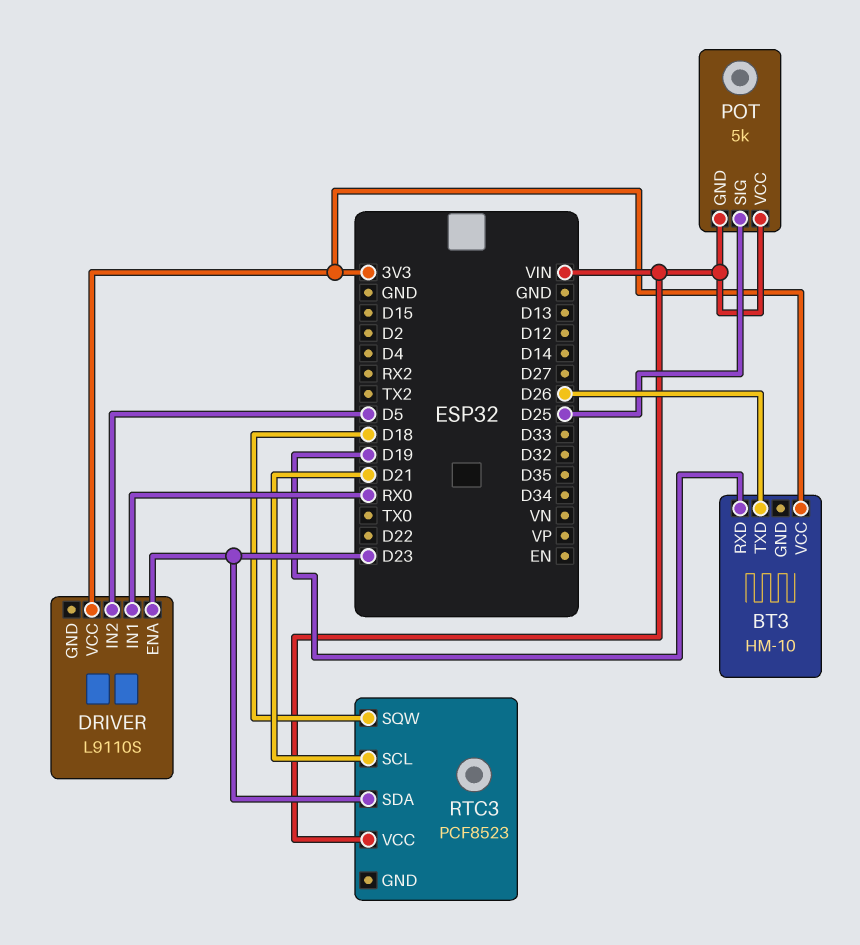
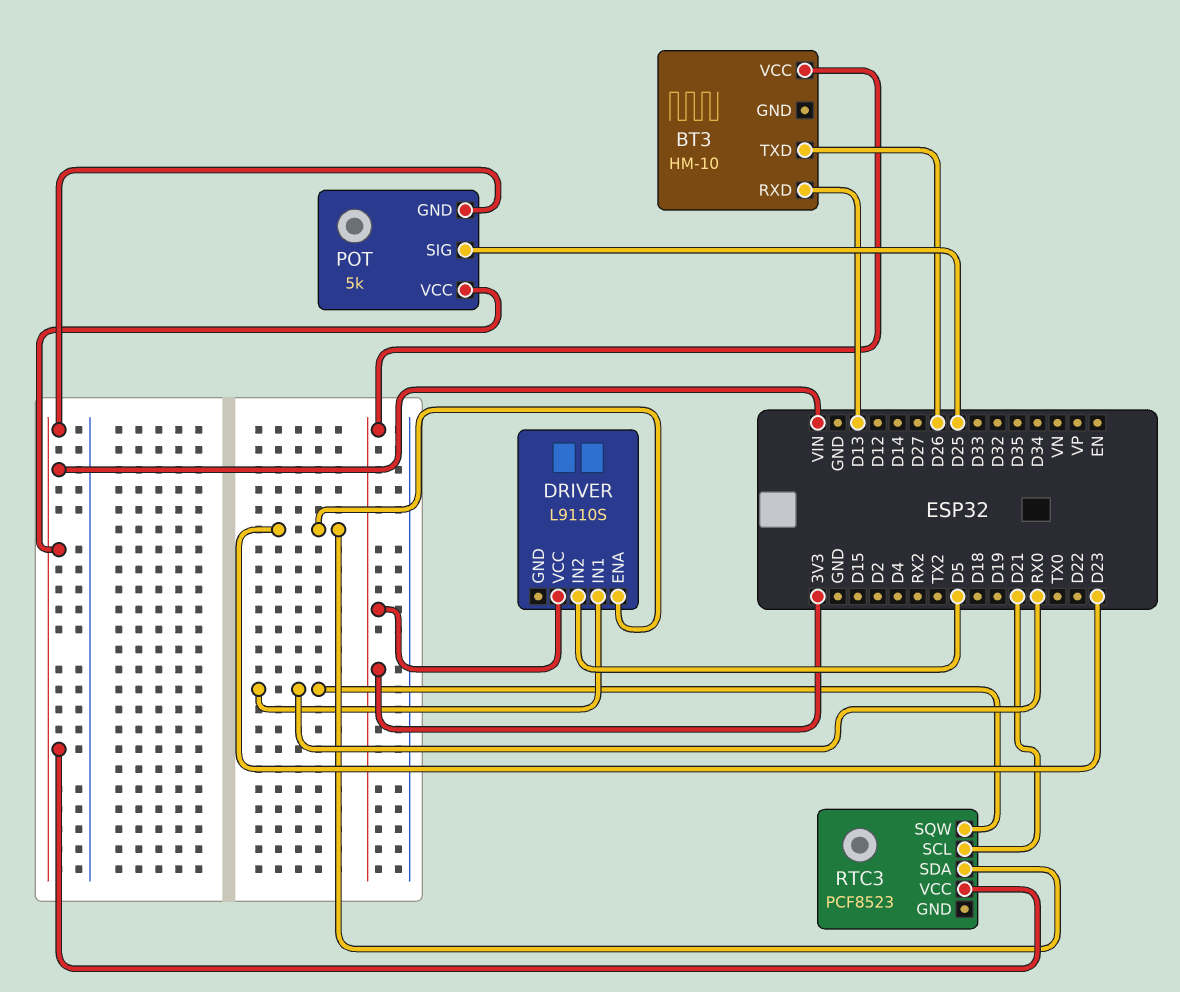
BT3 pin RXD: D19 -> D13
RTC3 pin SQW: D18 -> RX0

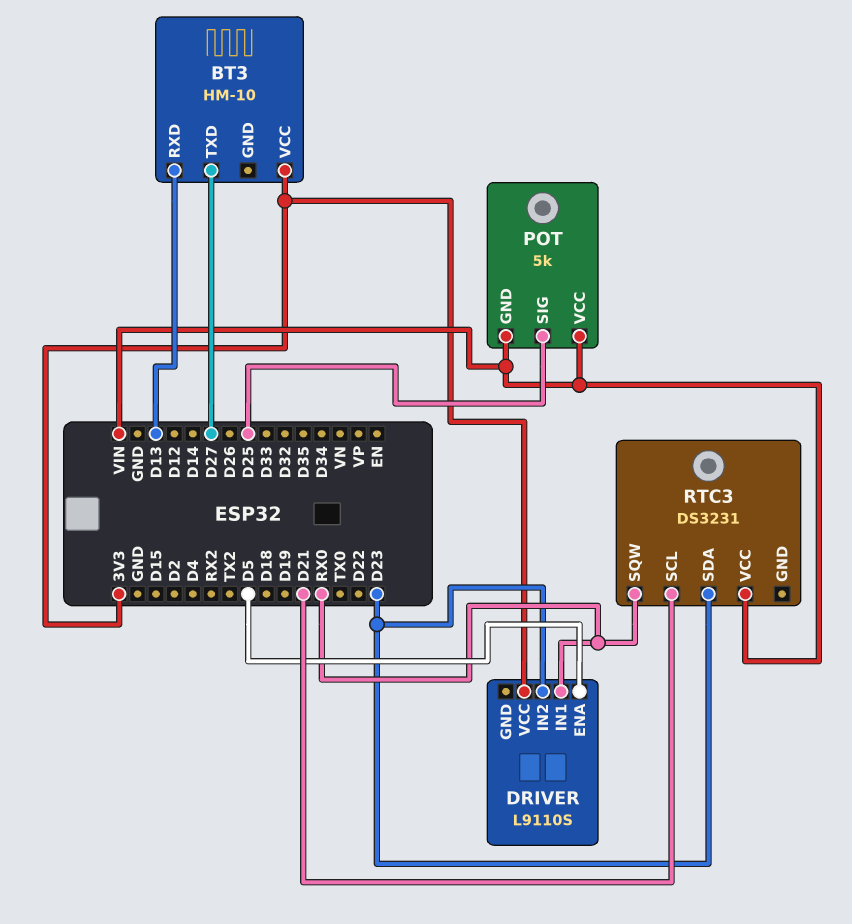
BT3 pin TXD: D26 -> D27
DRIVER pin ENA: D23 -> D5
DRIVER pin IN2: D5 -> D23
RTC3: PCF8523 -> DS3231

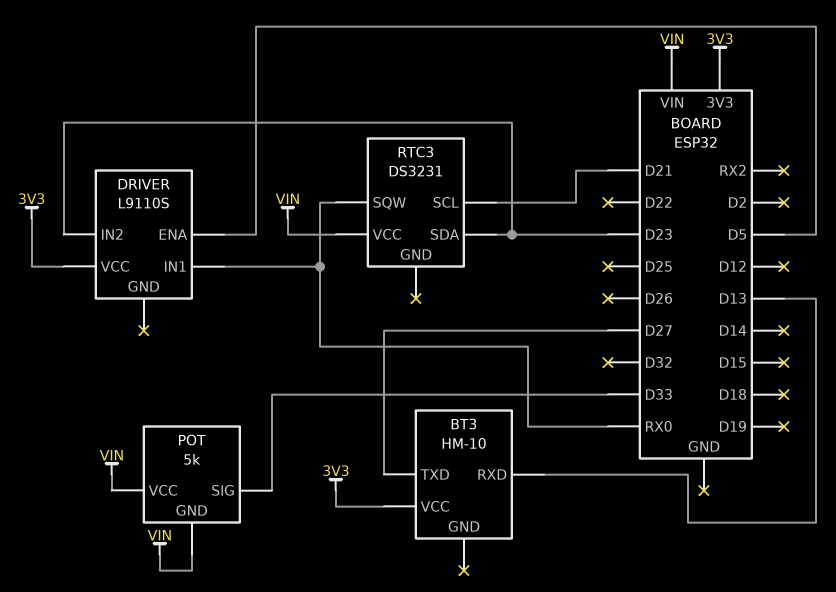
POT pin SIG: D25 -> D33

